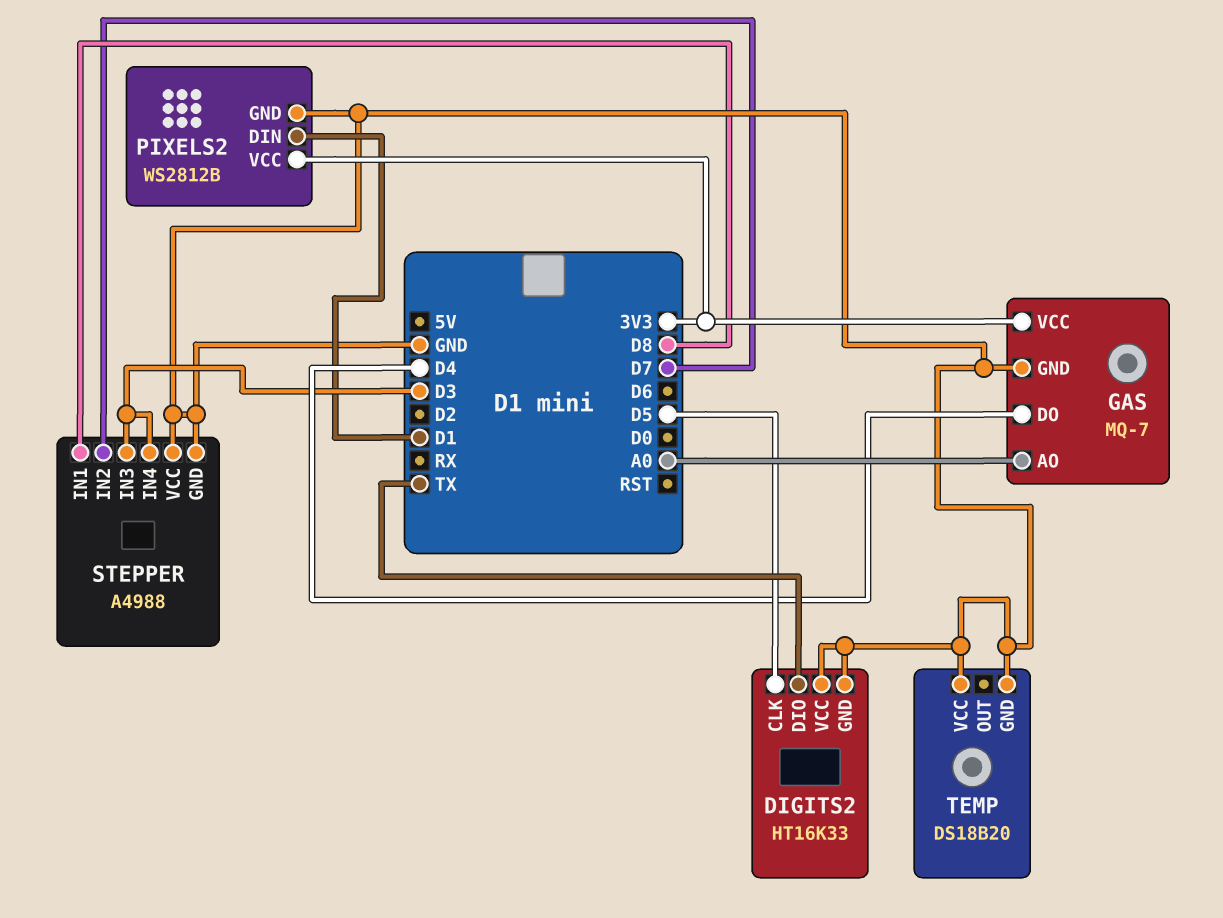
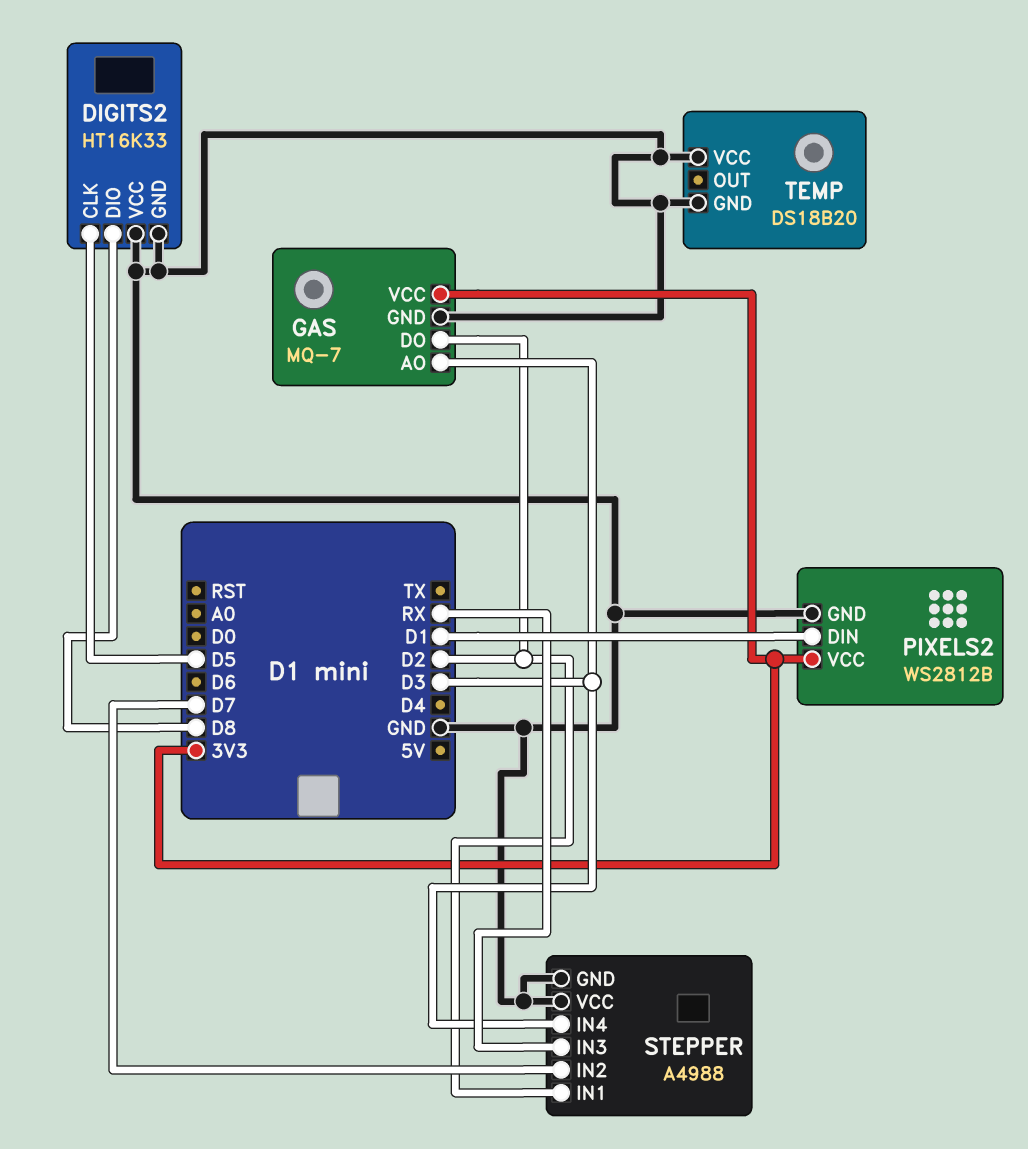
DIGITS2 pin DIO: TX -> D8
GAS pin AO: A0 -> D3
GAS pin DO: D4 -> D2
STEPPER pin IN1: D8 -> D2
STEPPER pin IN3: D3 -> RX

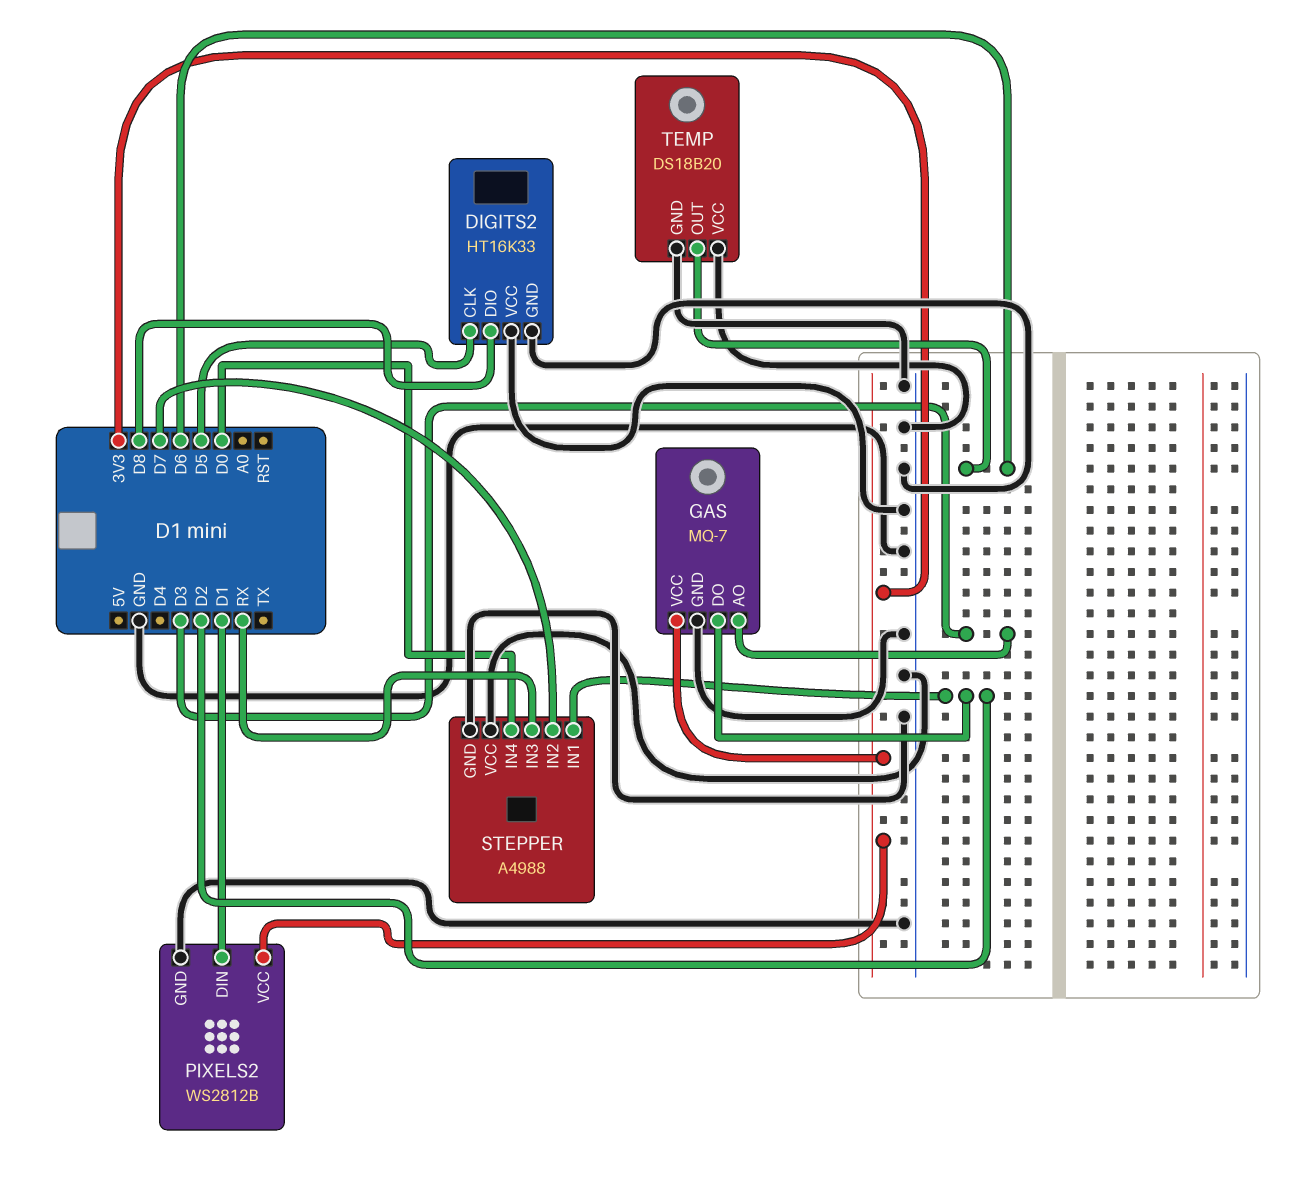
STEPPER pin IN4: D3 -> D0
TEMP pin OUT: none -> D6

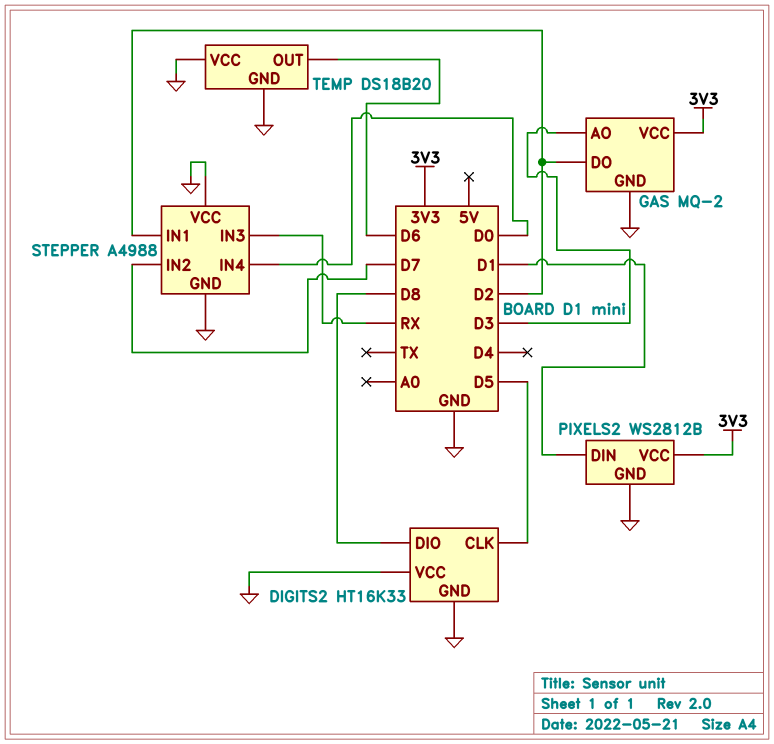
GAS: MQ-7 -> MQ-2

